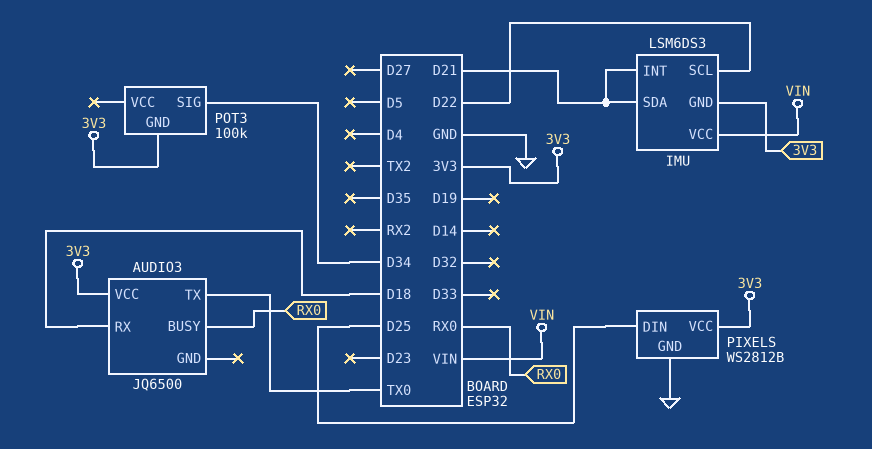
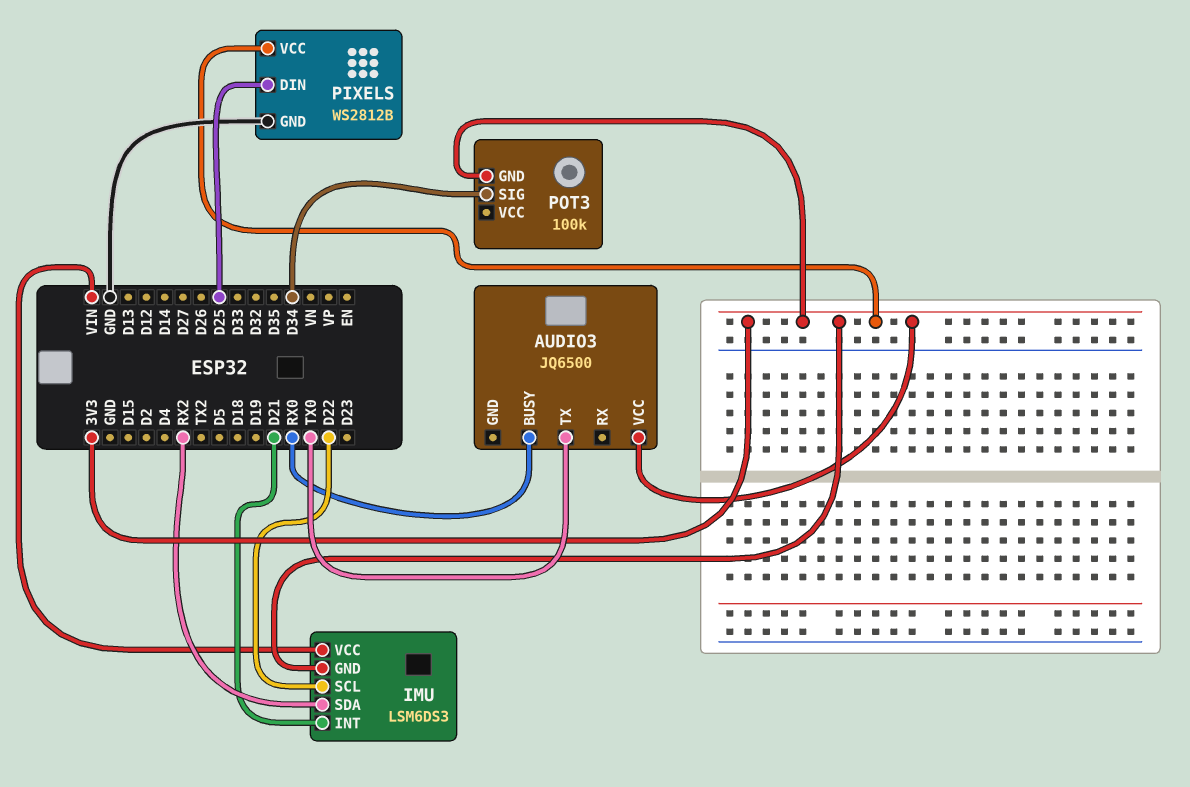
AUDIO3 pin RX: D18 -> none
IMU pin SDA: D21 -> RX2

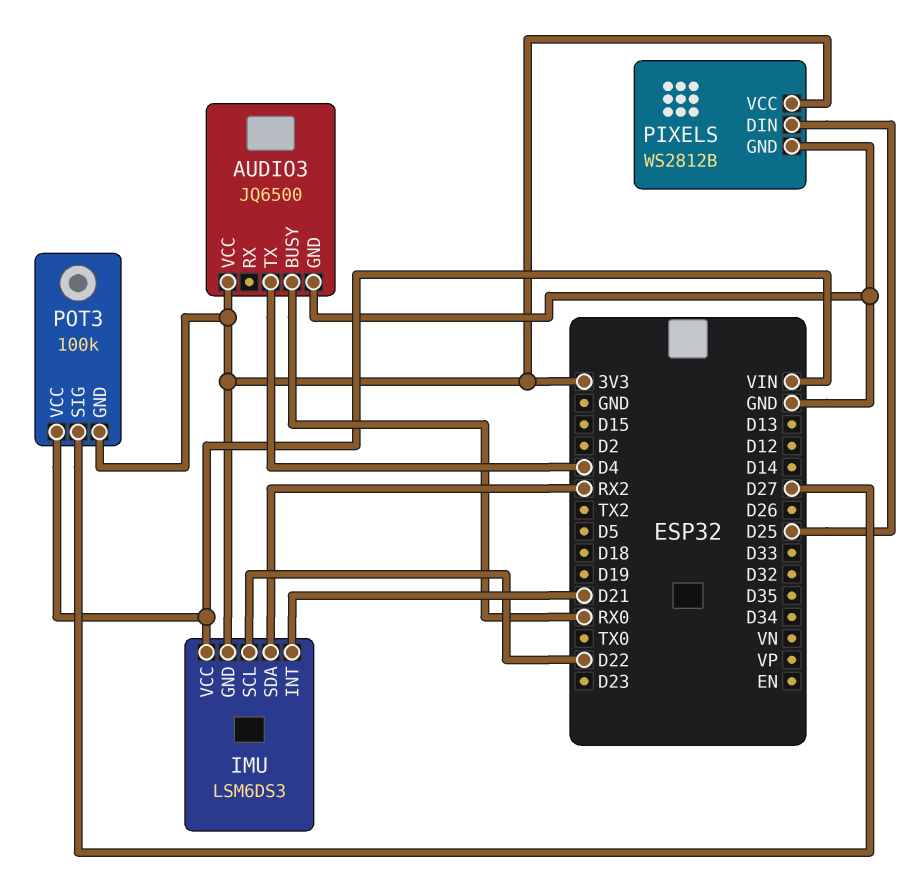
AUDIO3 pin GND: none -> GND
AUDIO3 pin TX: TX0 -> D4
POT3 pin SIG: D34 -> D27
POT3 pin VCC: none -> VIN

